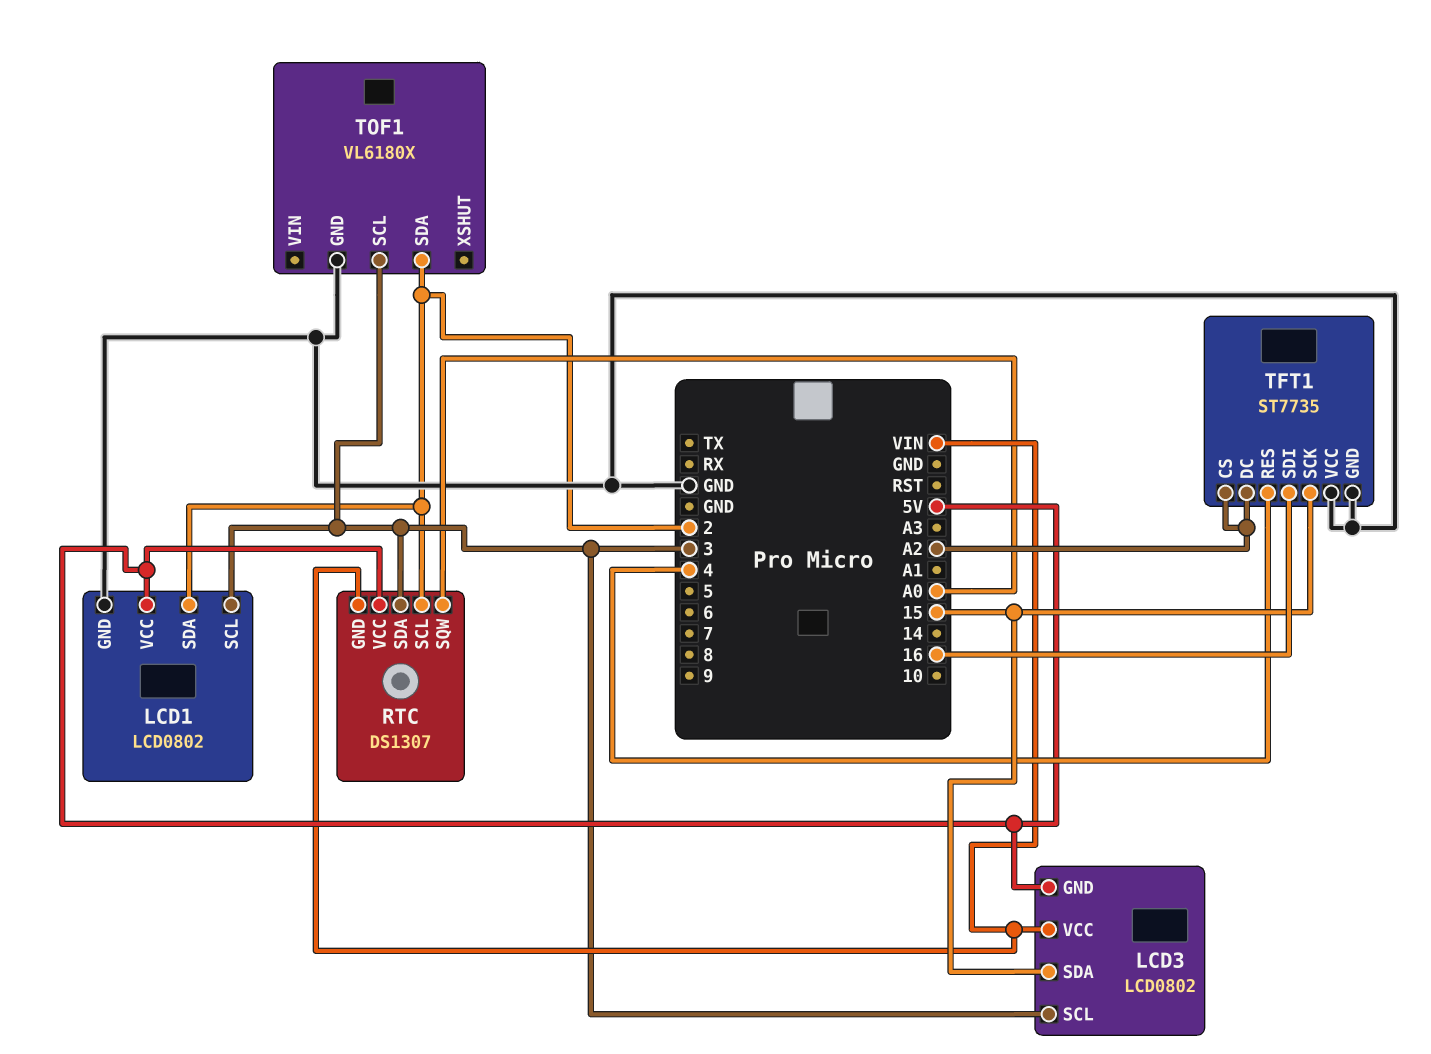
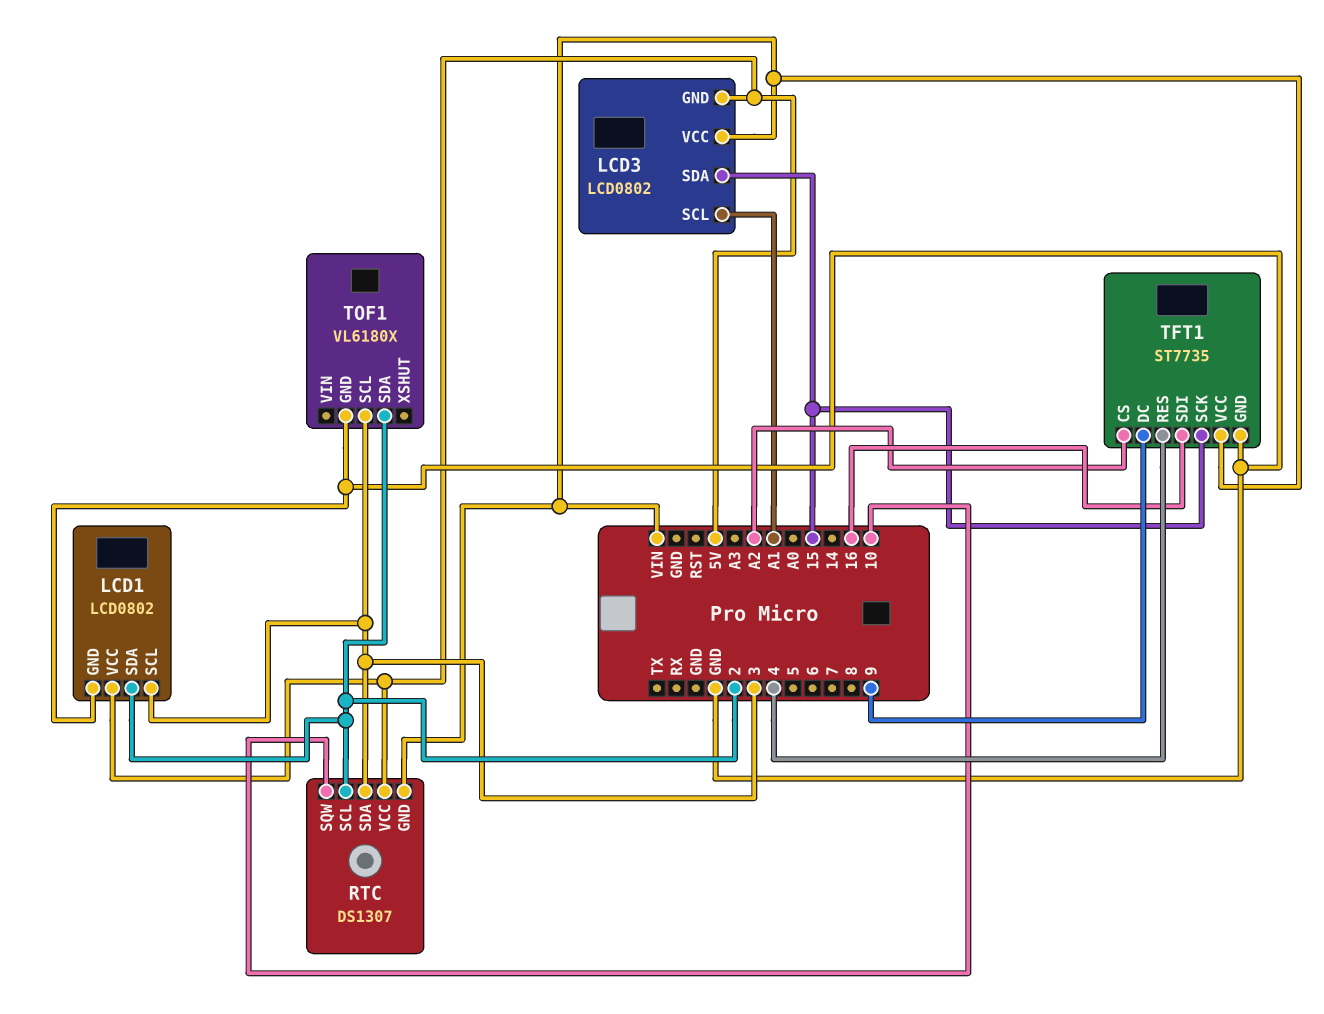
LCD3 pin SCL: 3 -> A1
RTC pin SQW: A0 -> 10
TFT1 pin DC: A2 -> 9
TFT1 pin VCC: GND -> VIN

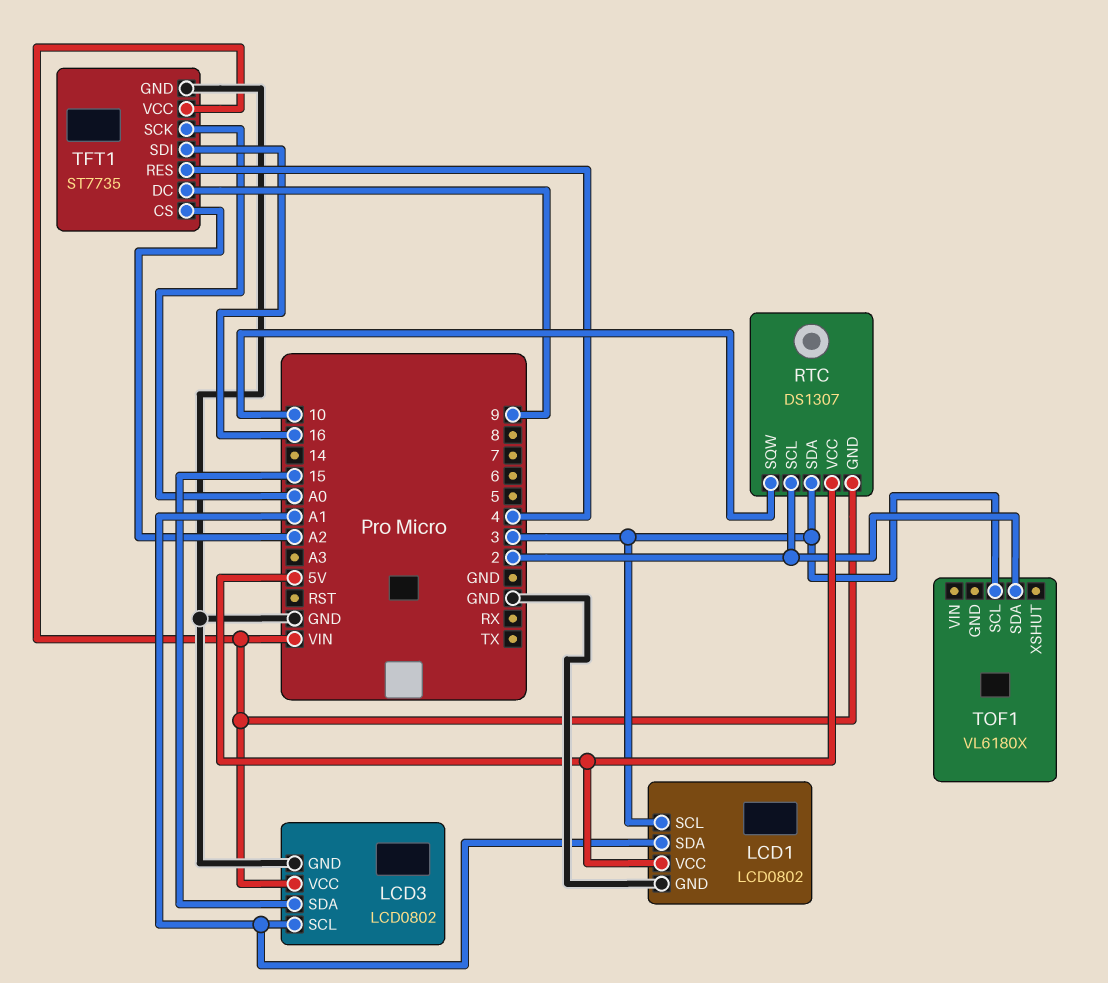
LCD1 pin SDA: 2 -> A1
LCD3 pin GND: 5V -> GND
TFT1 pin SCK: 15 -> A0
TOF1 pin GND: GND -> none

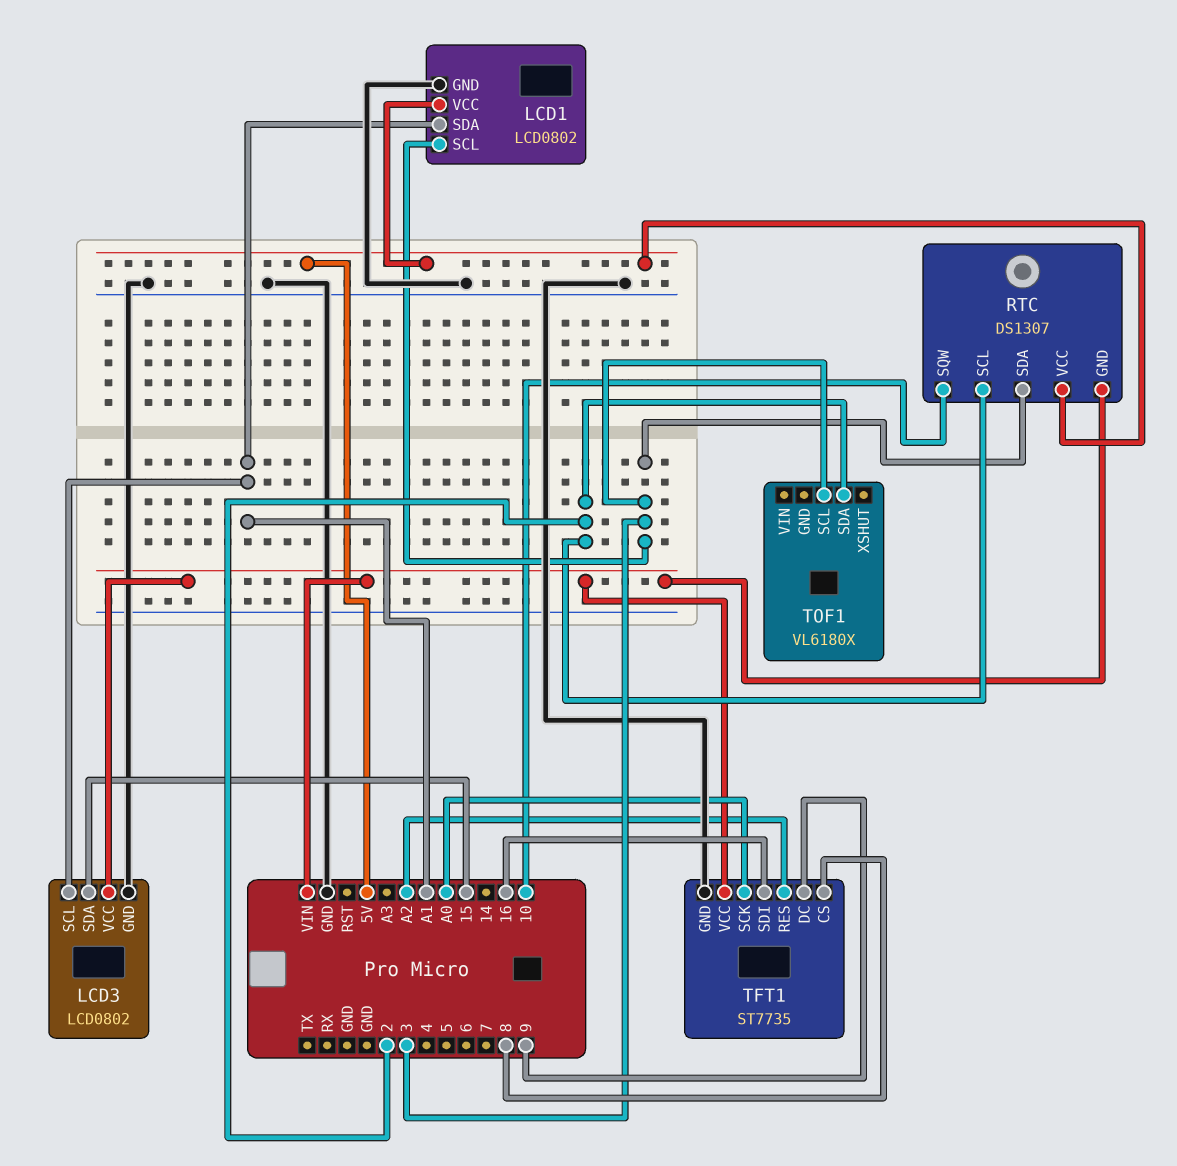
TFT1 pin CS: A2 -> 8
TFT1 pin RES: 4 -> A2

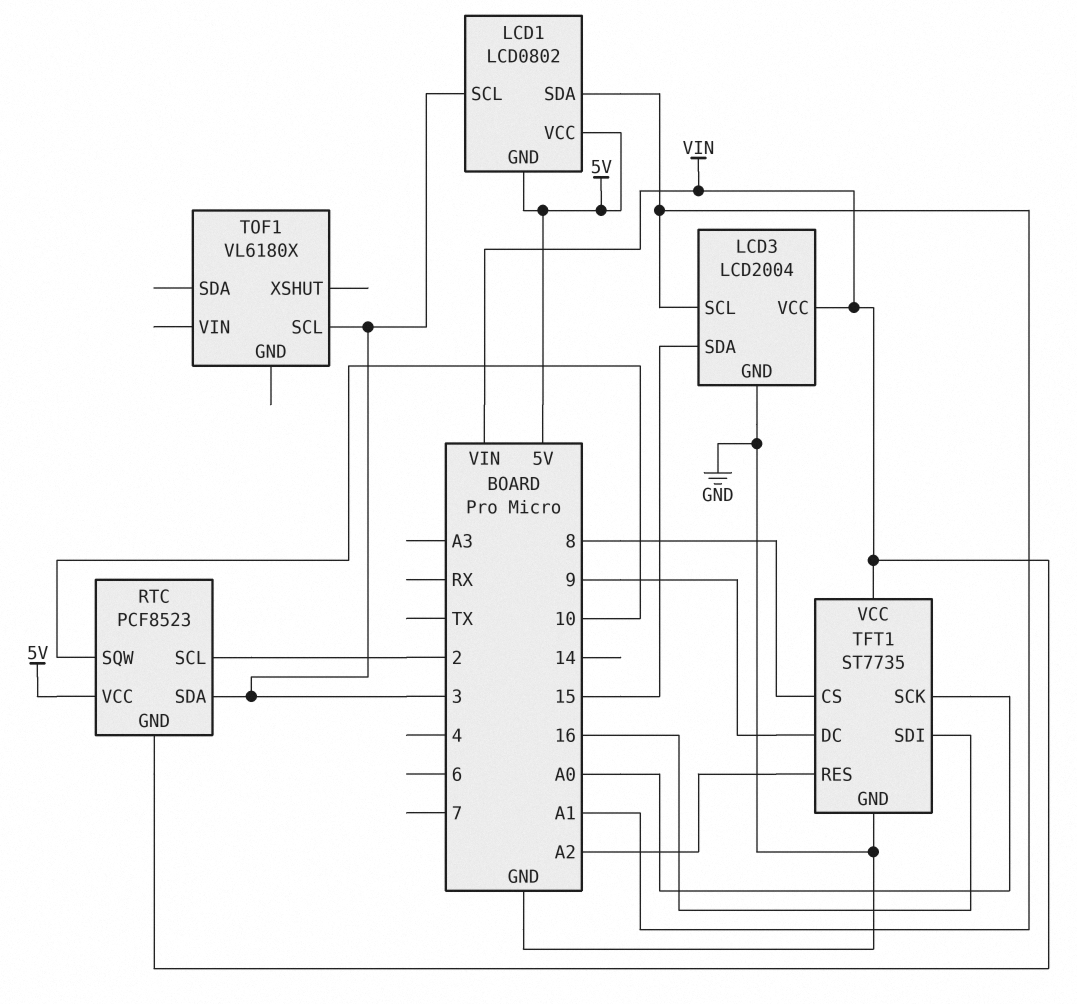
LCD1 pin GND: GND -> 5V
LCD3: LCD0802 -> LCD2004
RTC: DS1307 -> PCF8523
TOF1 pin SDA: 2 -> none

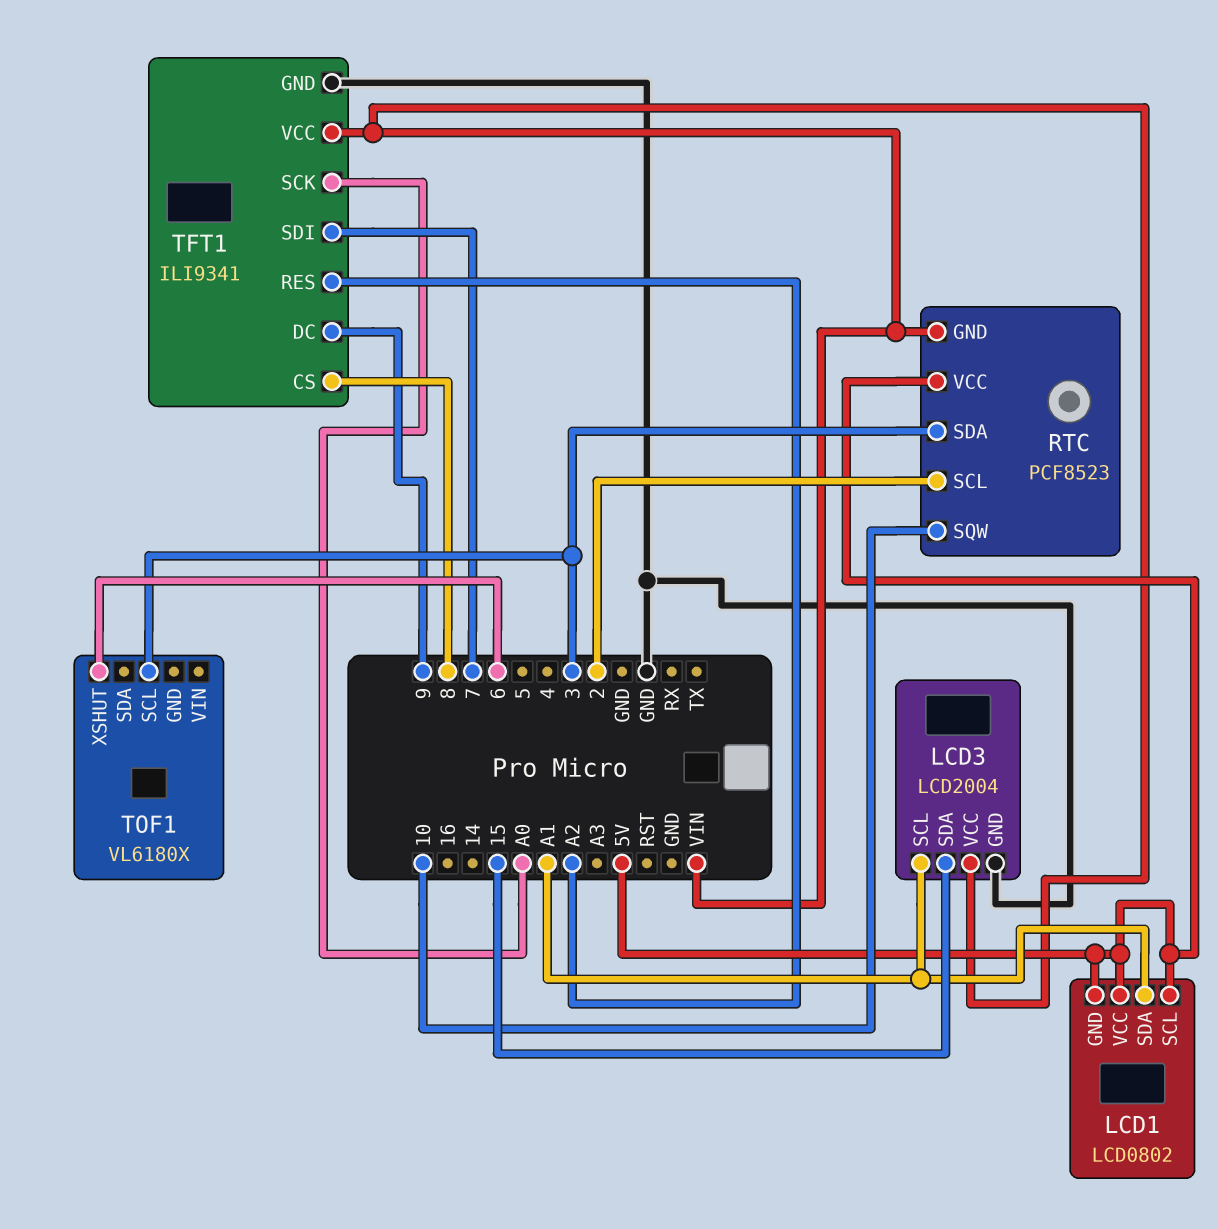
LCD1 pin SCL: 3 -> 5V
TFT1: ST7735 -> ILI9341
TFT1 pin SDI: 16 -> 7
TOF1 pin XSHUT: none -> 6

